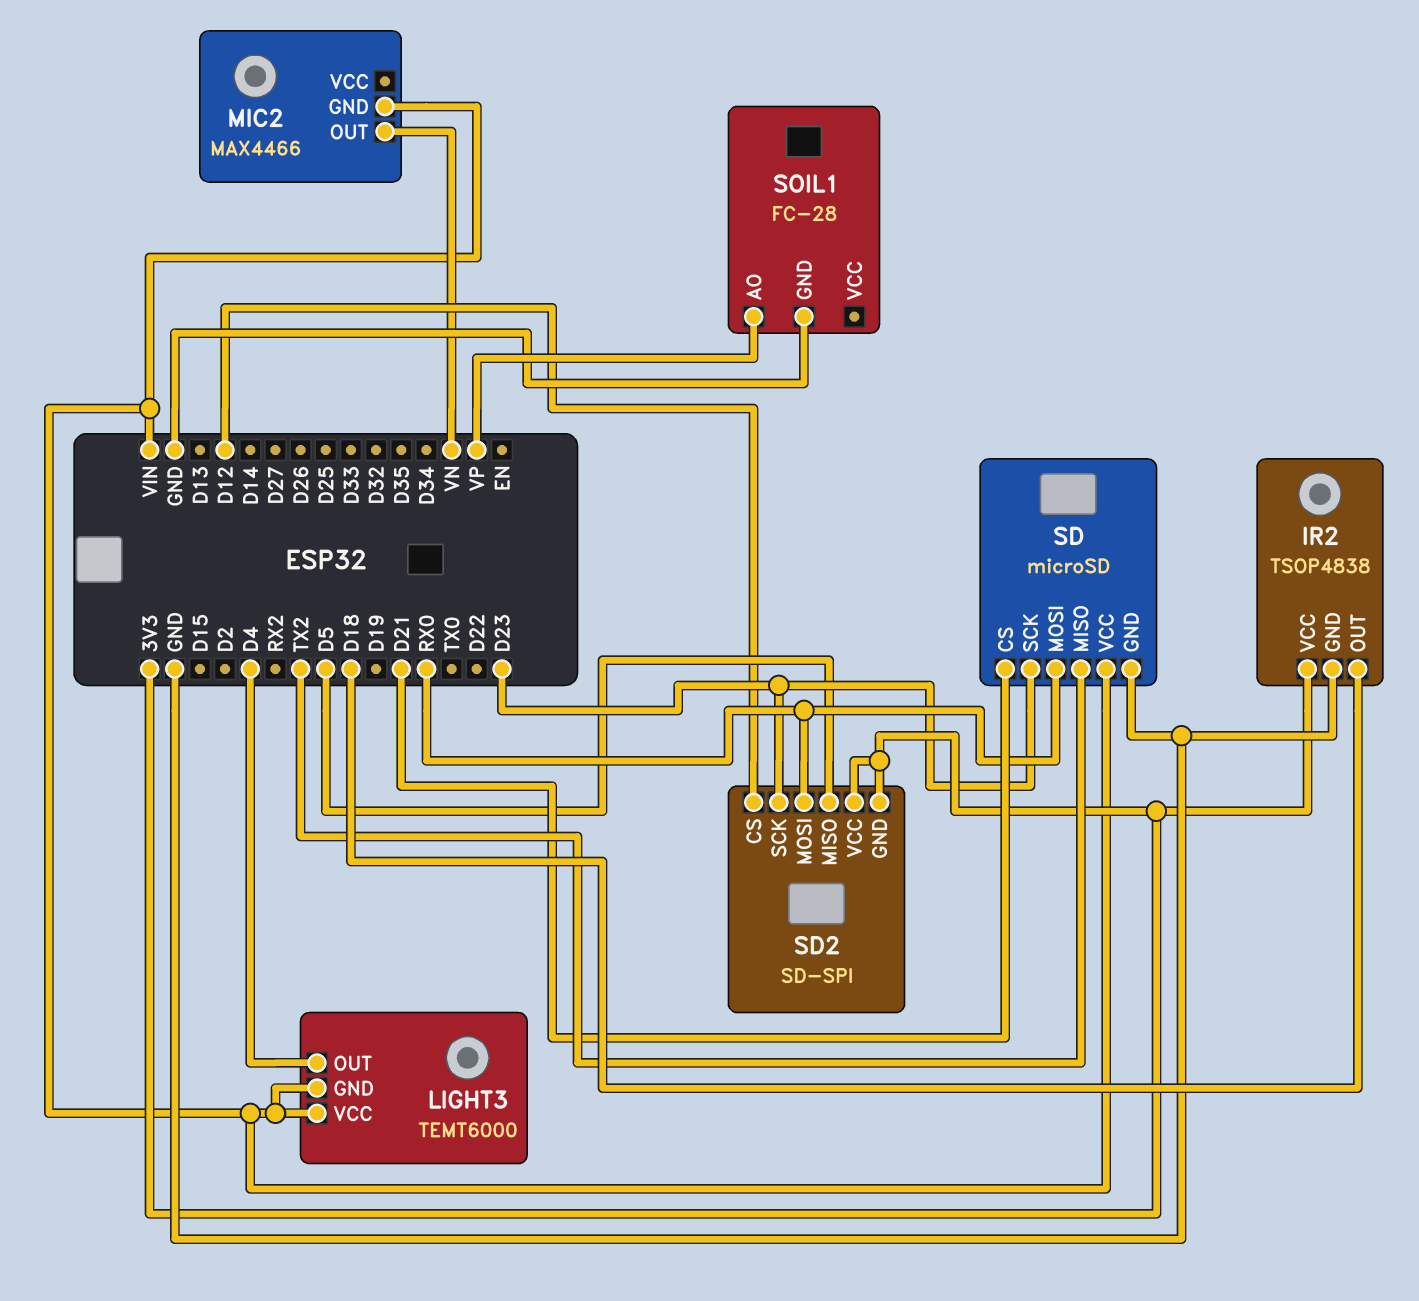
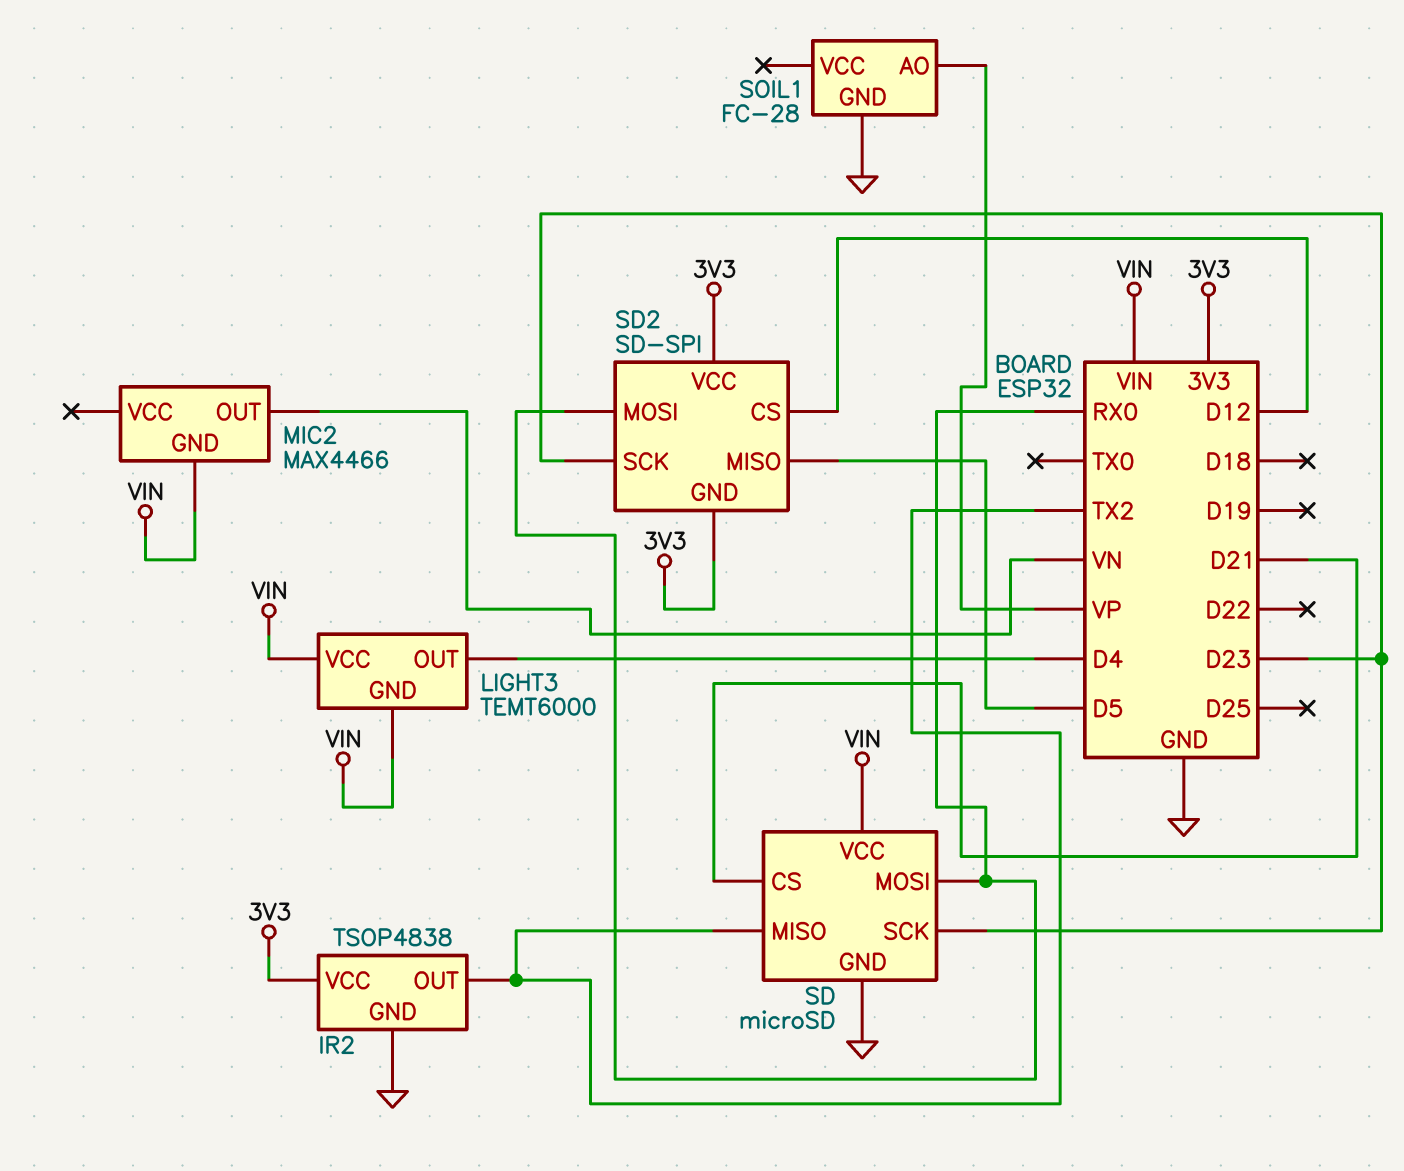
IR2 pin OUT: D18 -> TX2

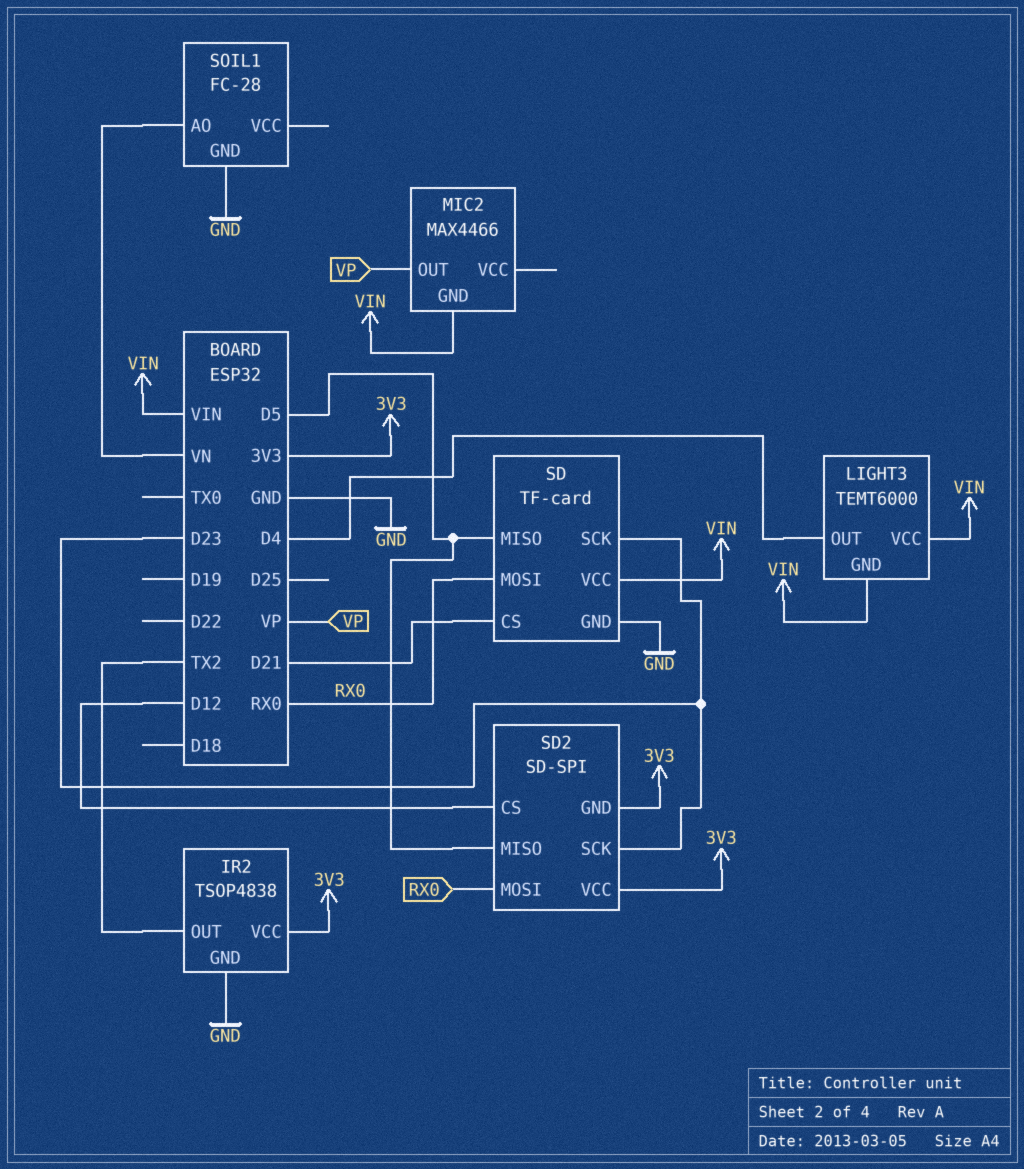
MIC2 pin OUT: VN -> VP
SD: microSD -> TF-card
SD pin MISO: TX2 -> D5
SOIL1 pin AO: VP -> VN

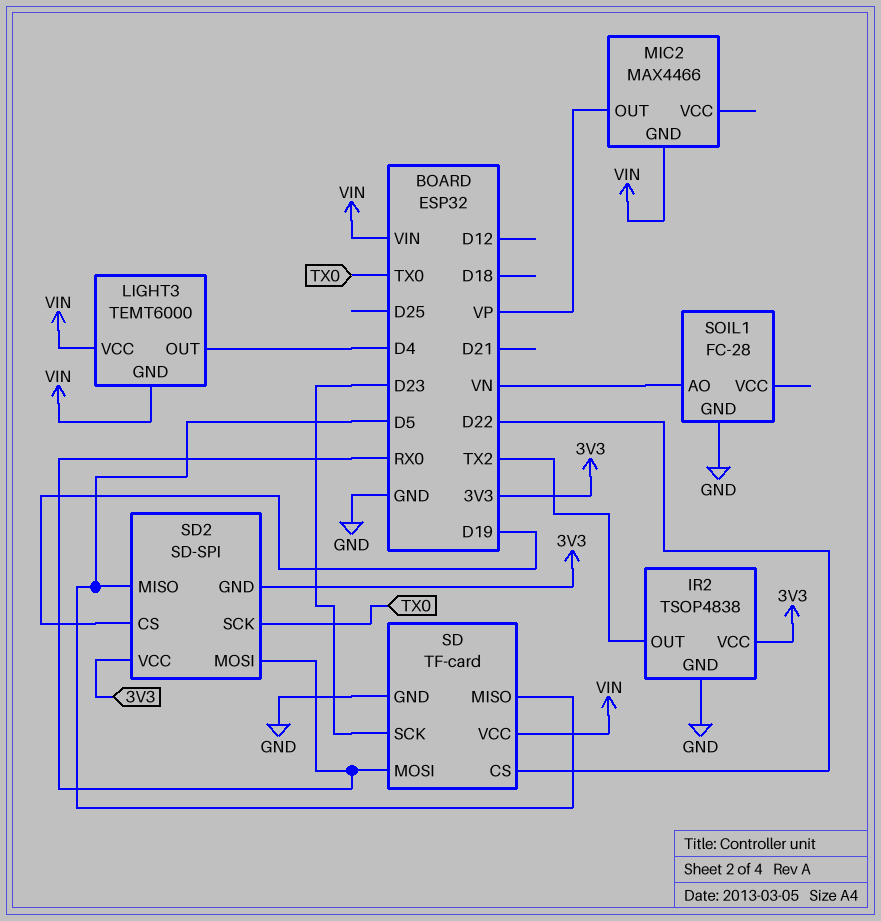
SD pin CS: D21 -> D22
SD2 pin CS: D12 -> D19
SD2 pin SCK: D23 -> TX0

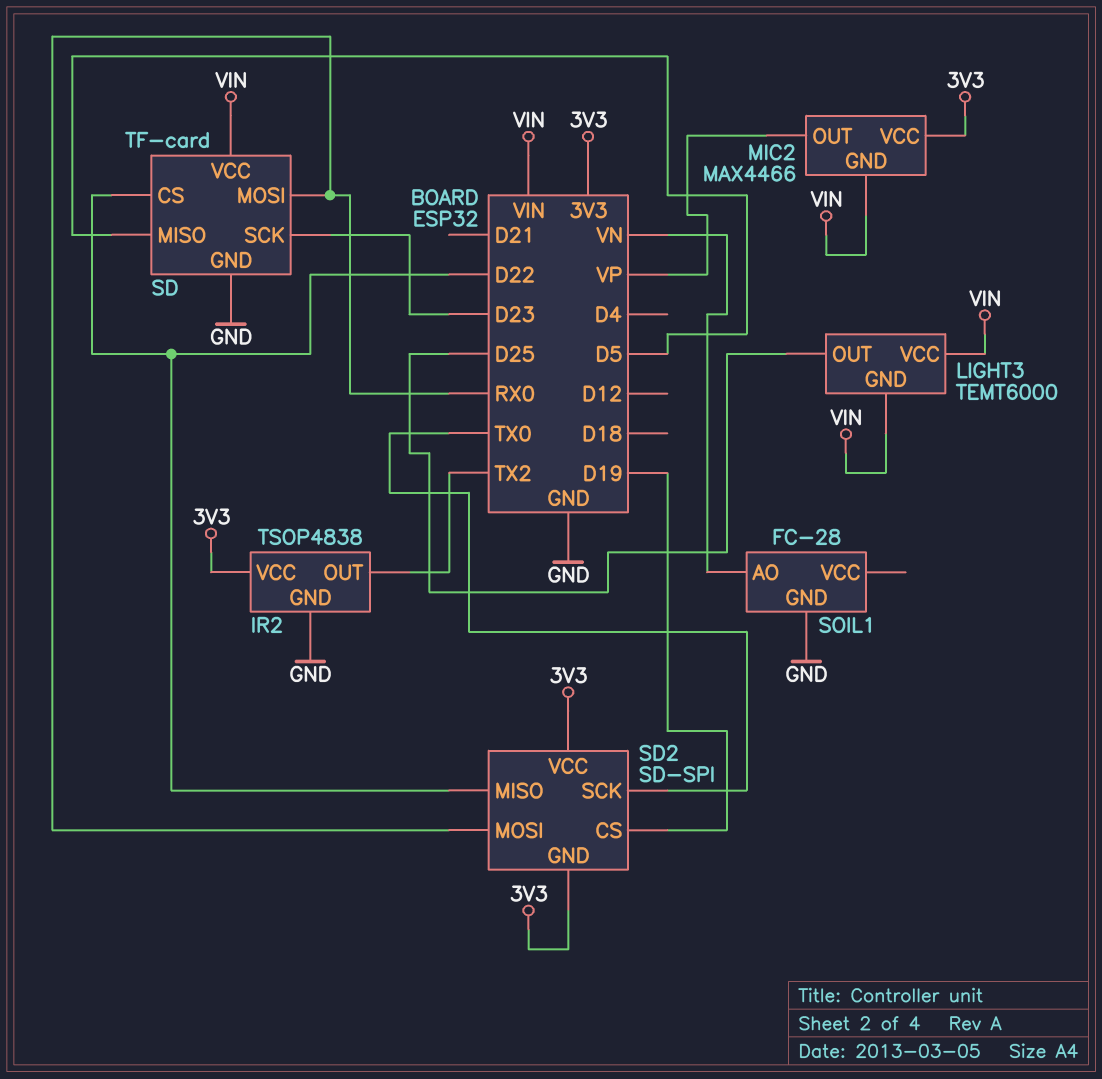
LIGHT3 pin OUT: D4 -> D25
MIC2 pin VCC: none -> 3V3
SD2 pin MISO: D5 -> D22

